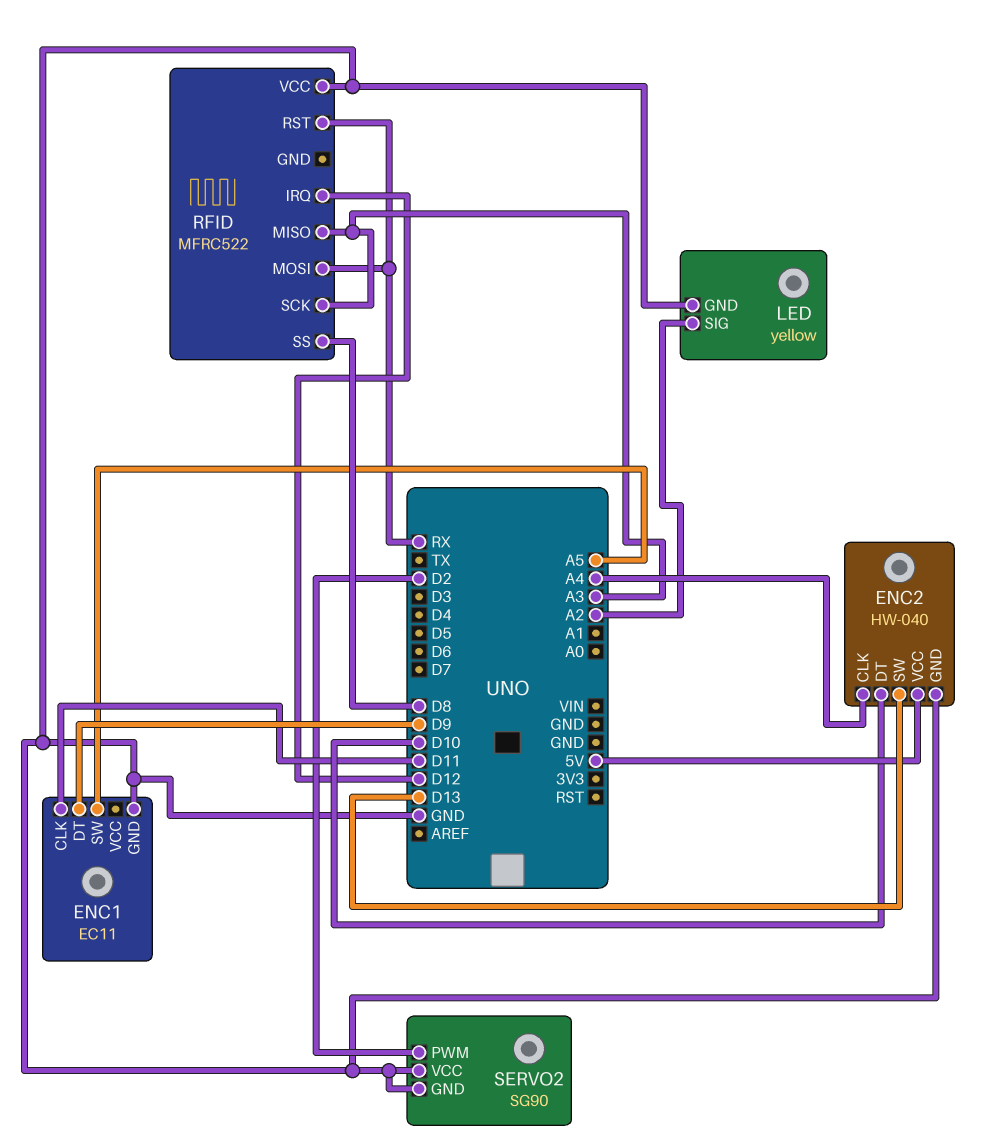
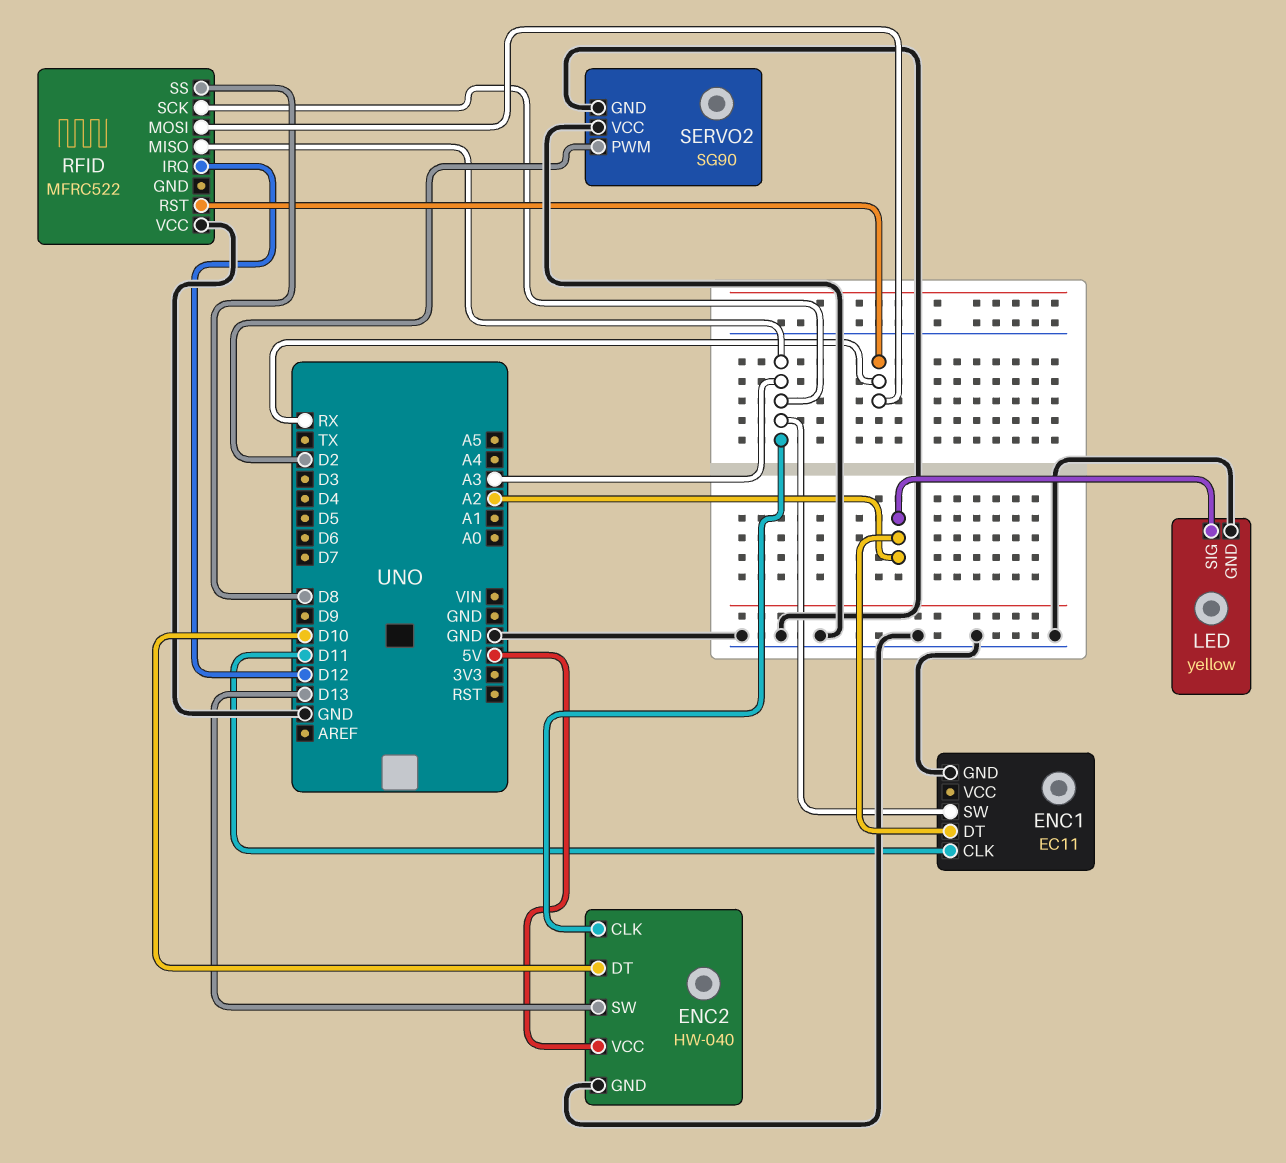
ENC1 pin DT: D9 -> A2
ENC1 pin SW: A5 -> A3
ENC2 pin CLK: A4 -> A3

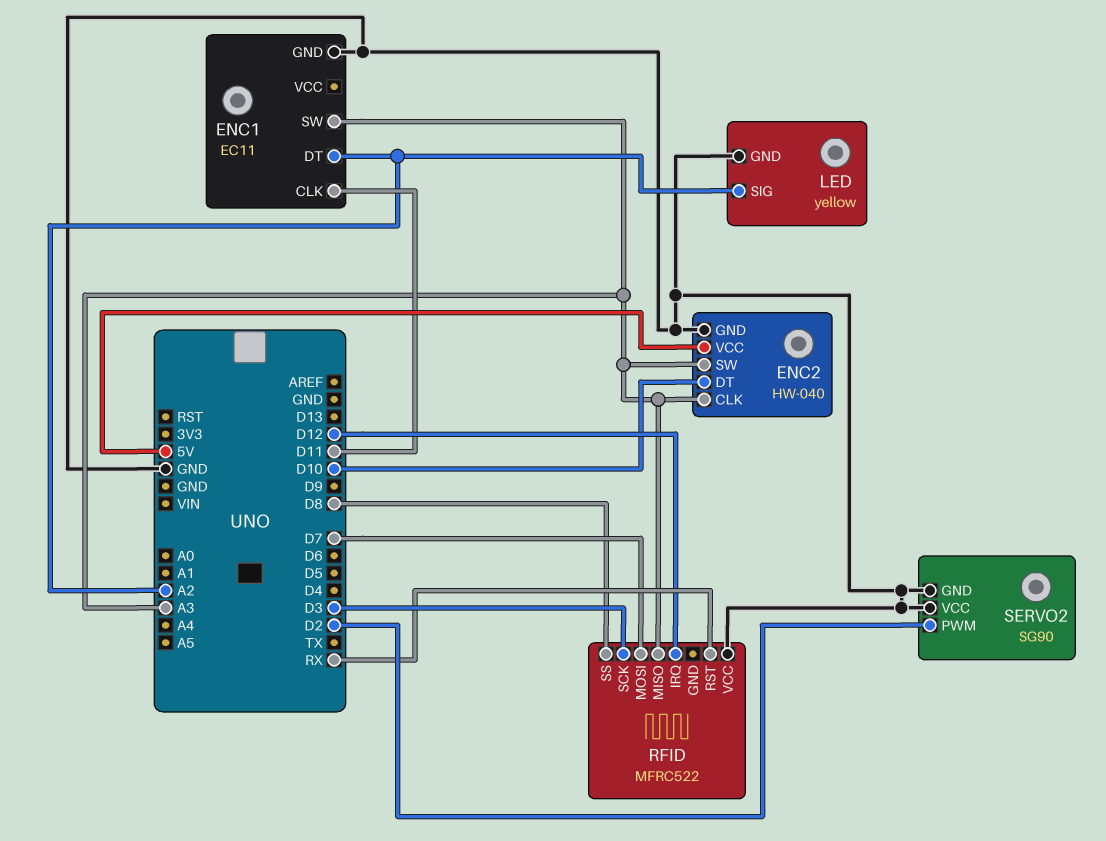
ENC2 pin SW: D13 -> A3
RFID pin MOSI: RX -> D7
RFID pin SCK: A3 -> D3

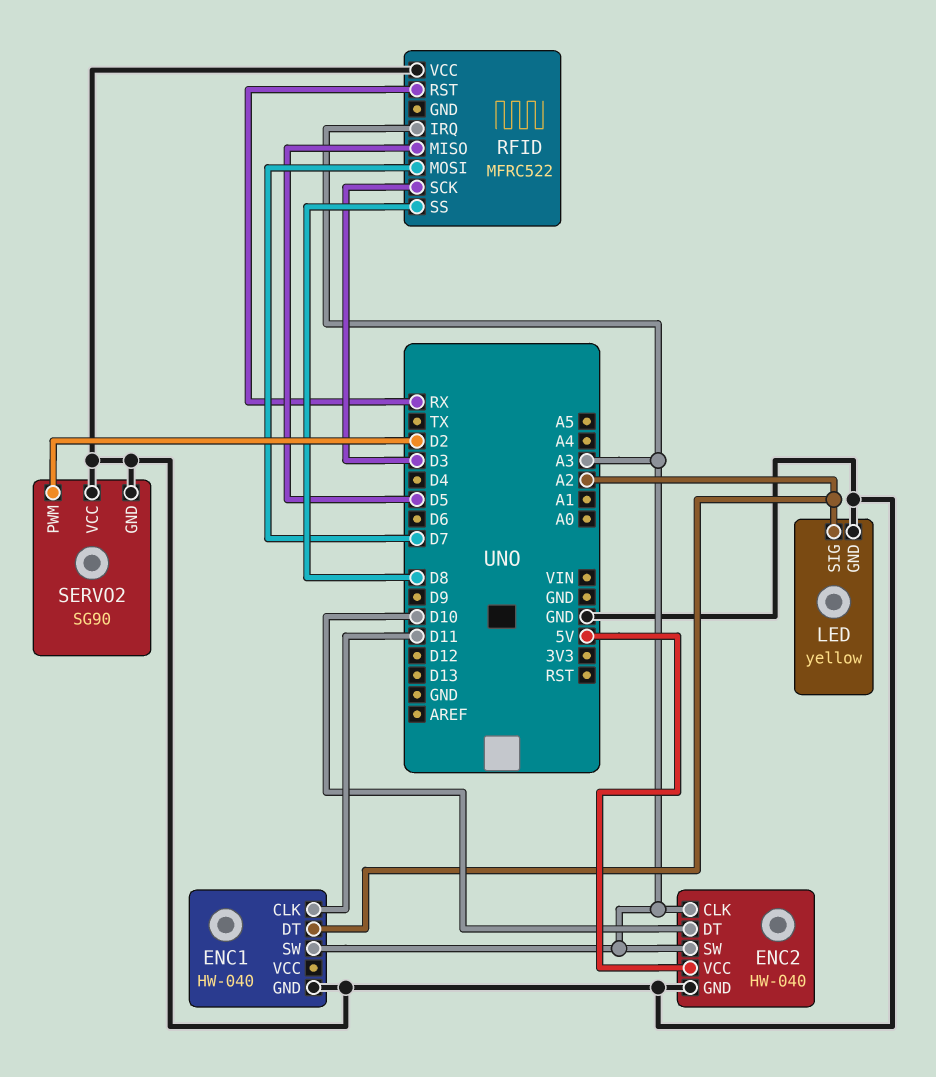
ENC1: EC11 -> HW-040
RFID pin IRQ: D12 -> A3
RFID pin MISO: A3 -> D5

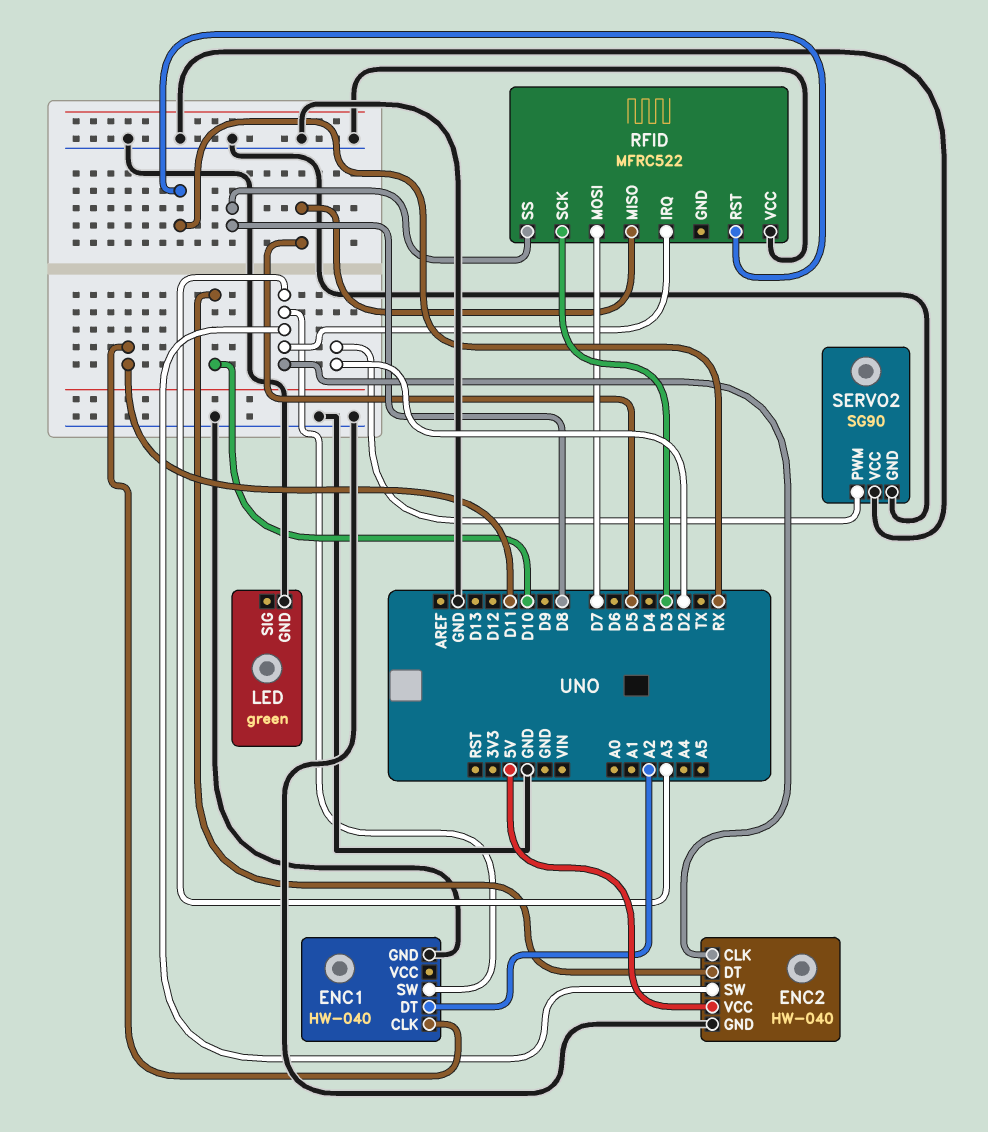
LED: yellow -> green
LED pin SIG: A2 -> none

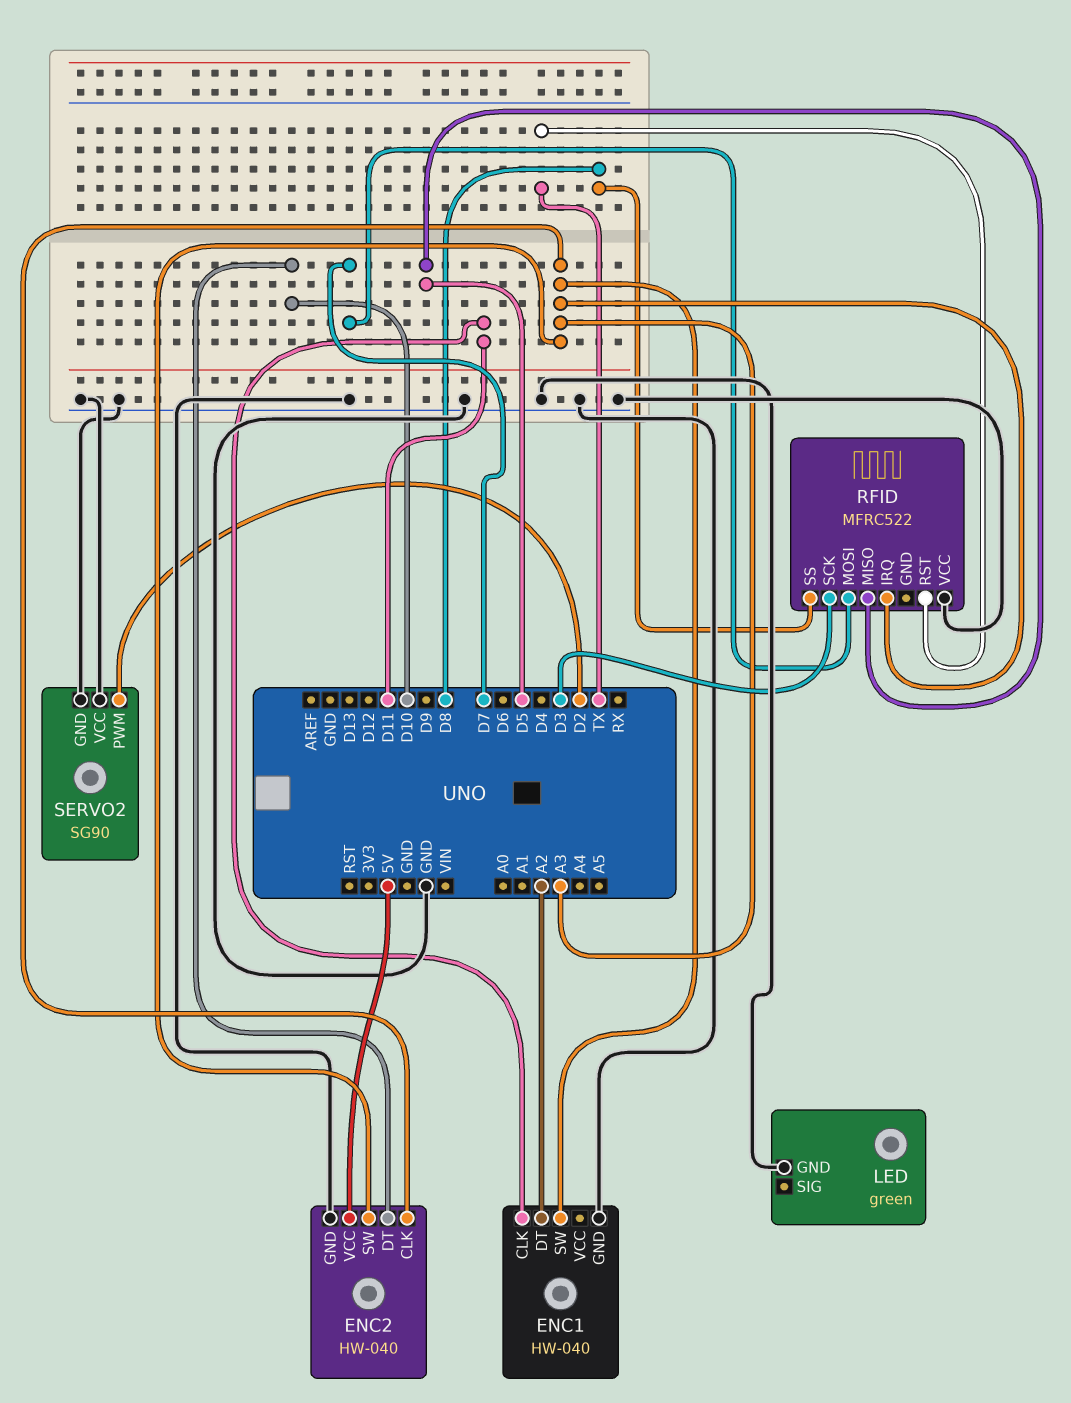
RFID pin RST: RX -> TX

